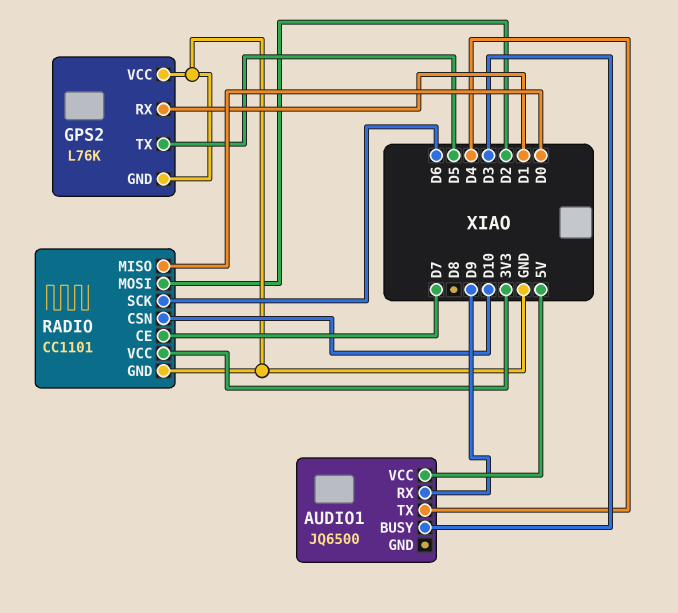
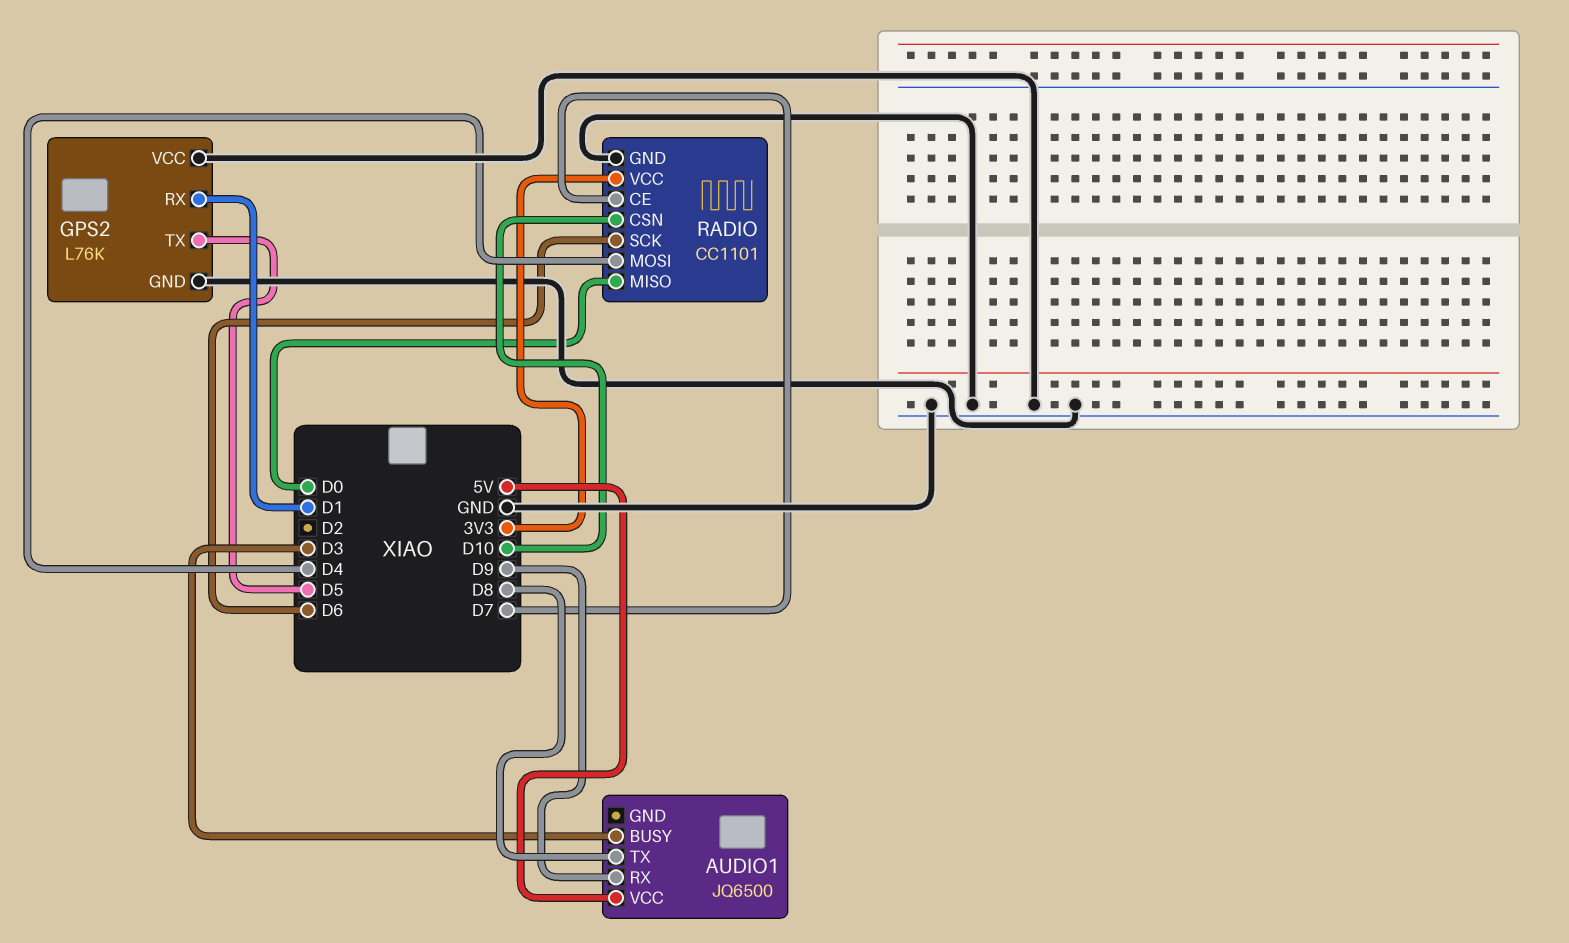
AUDIO1 pin TX: D4 -> D8
RADIO pin MOSI: D2 -> D4

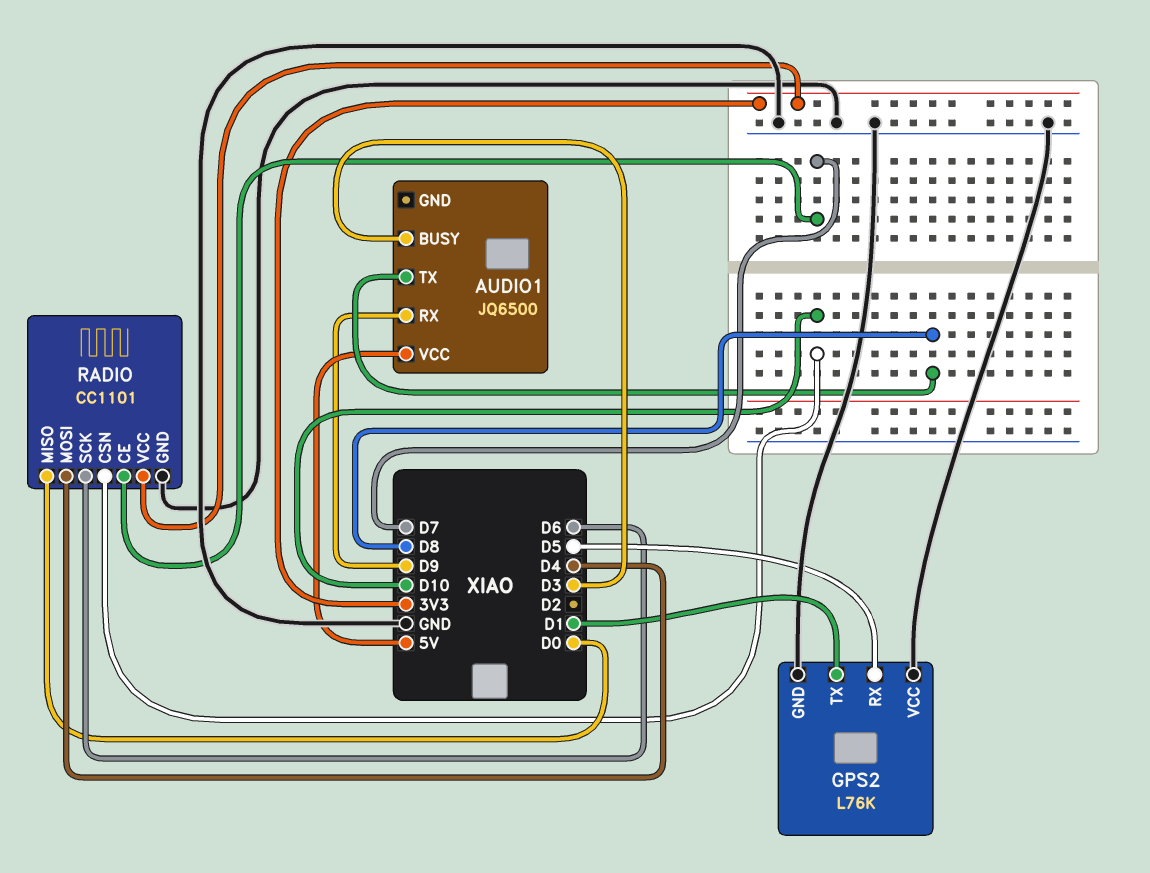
GPS2 pin RX: D1 -> D5
GPS2 pin TX: D5 -> D1

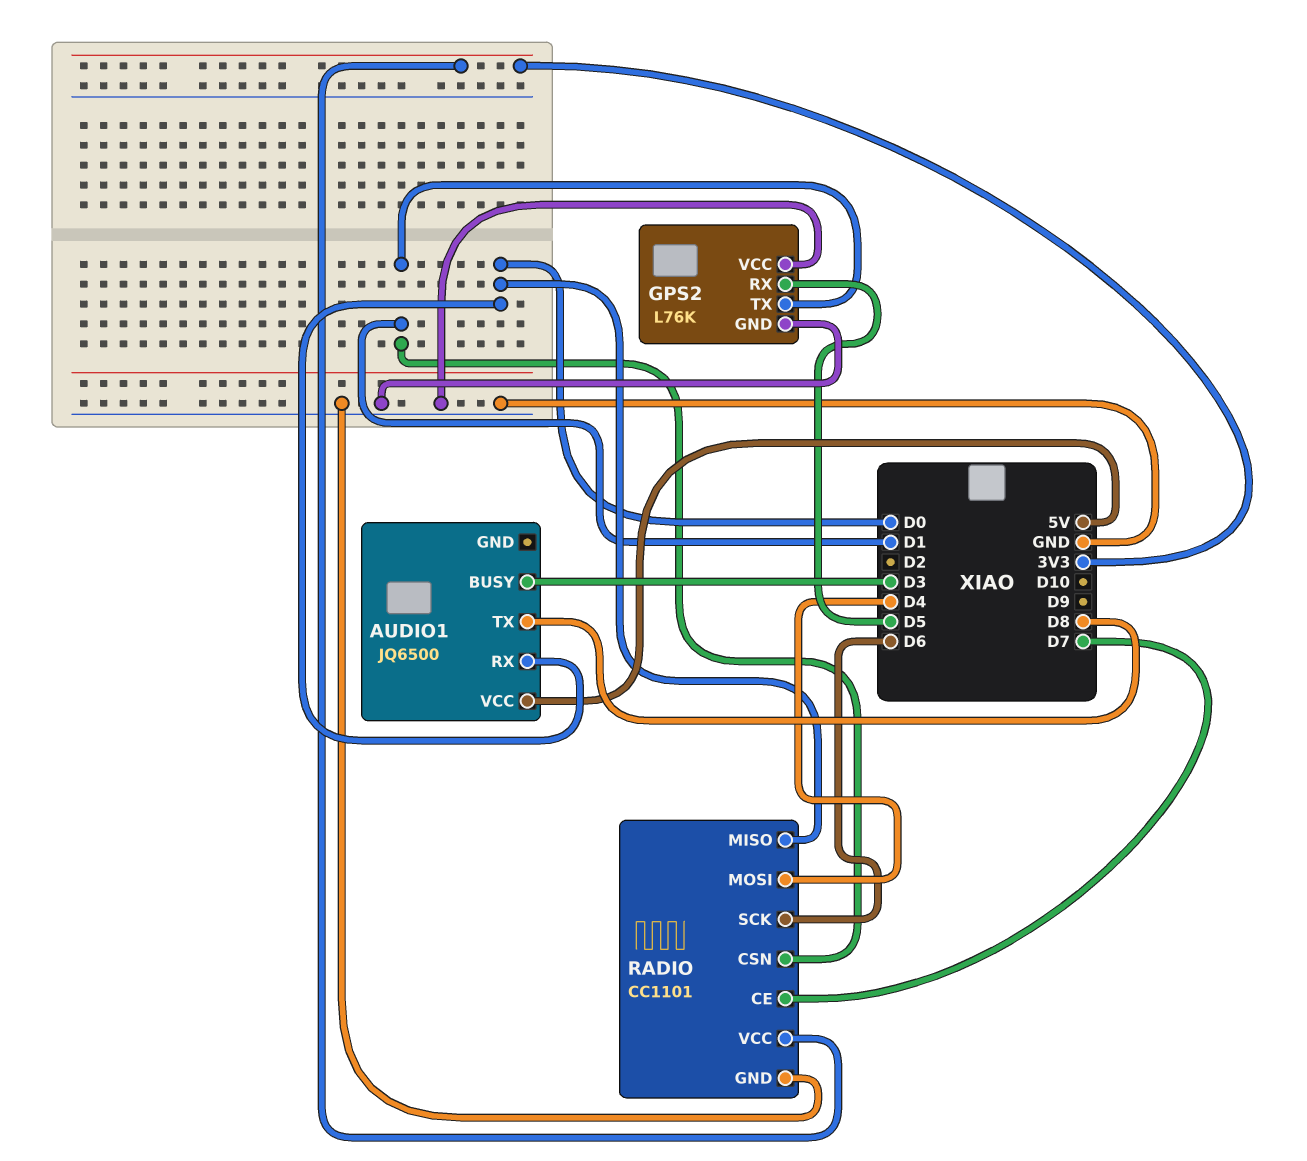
AUDIO1 pin RX: D9 -> D0
RADIO pin CSN: D10 -> D1

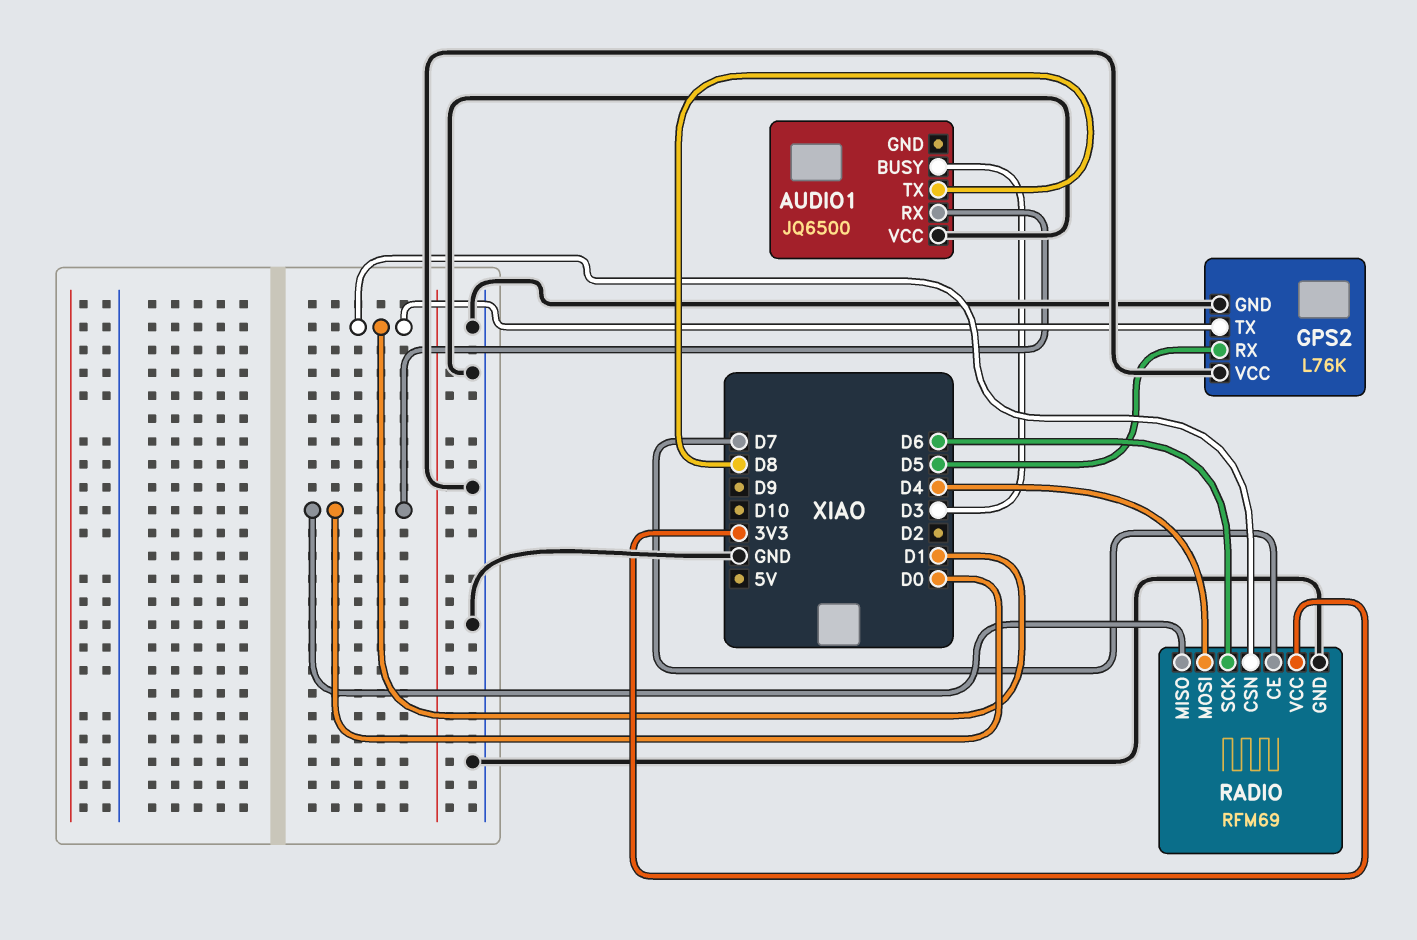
AUDIO1 pin VCC: 5V -> GND
RADIO: CC1101 -> RFM69

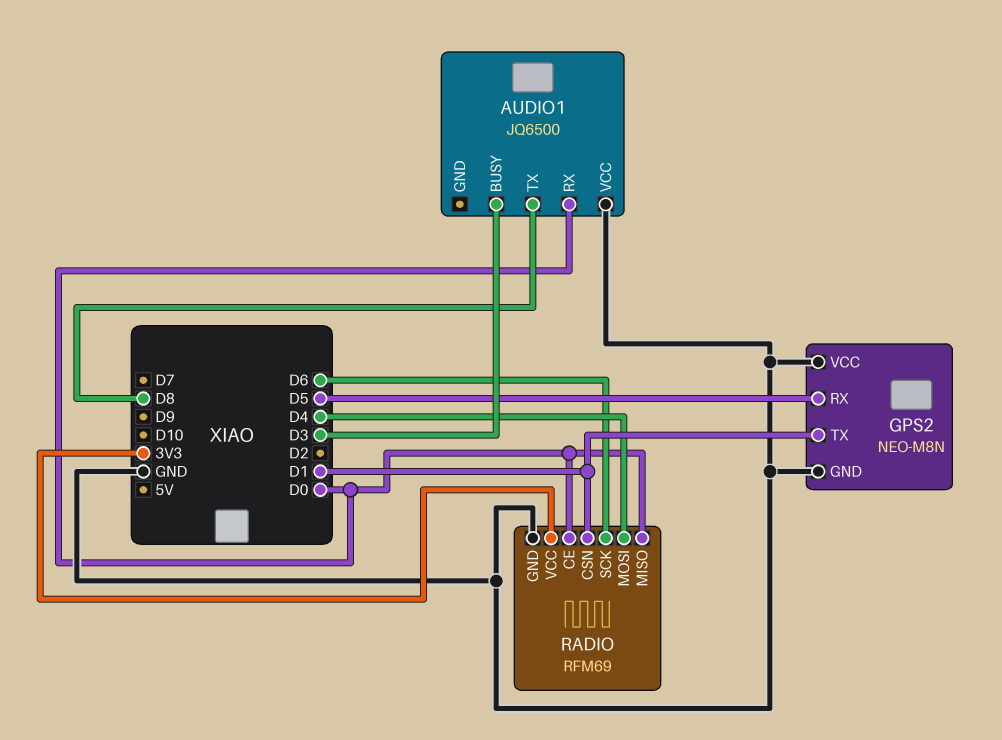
GPS2: L76K -> NEO-M8N
RADIO pin CE: D7 -> D0

